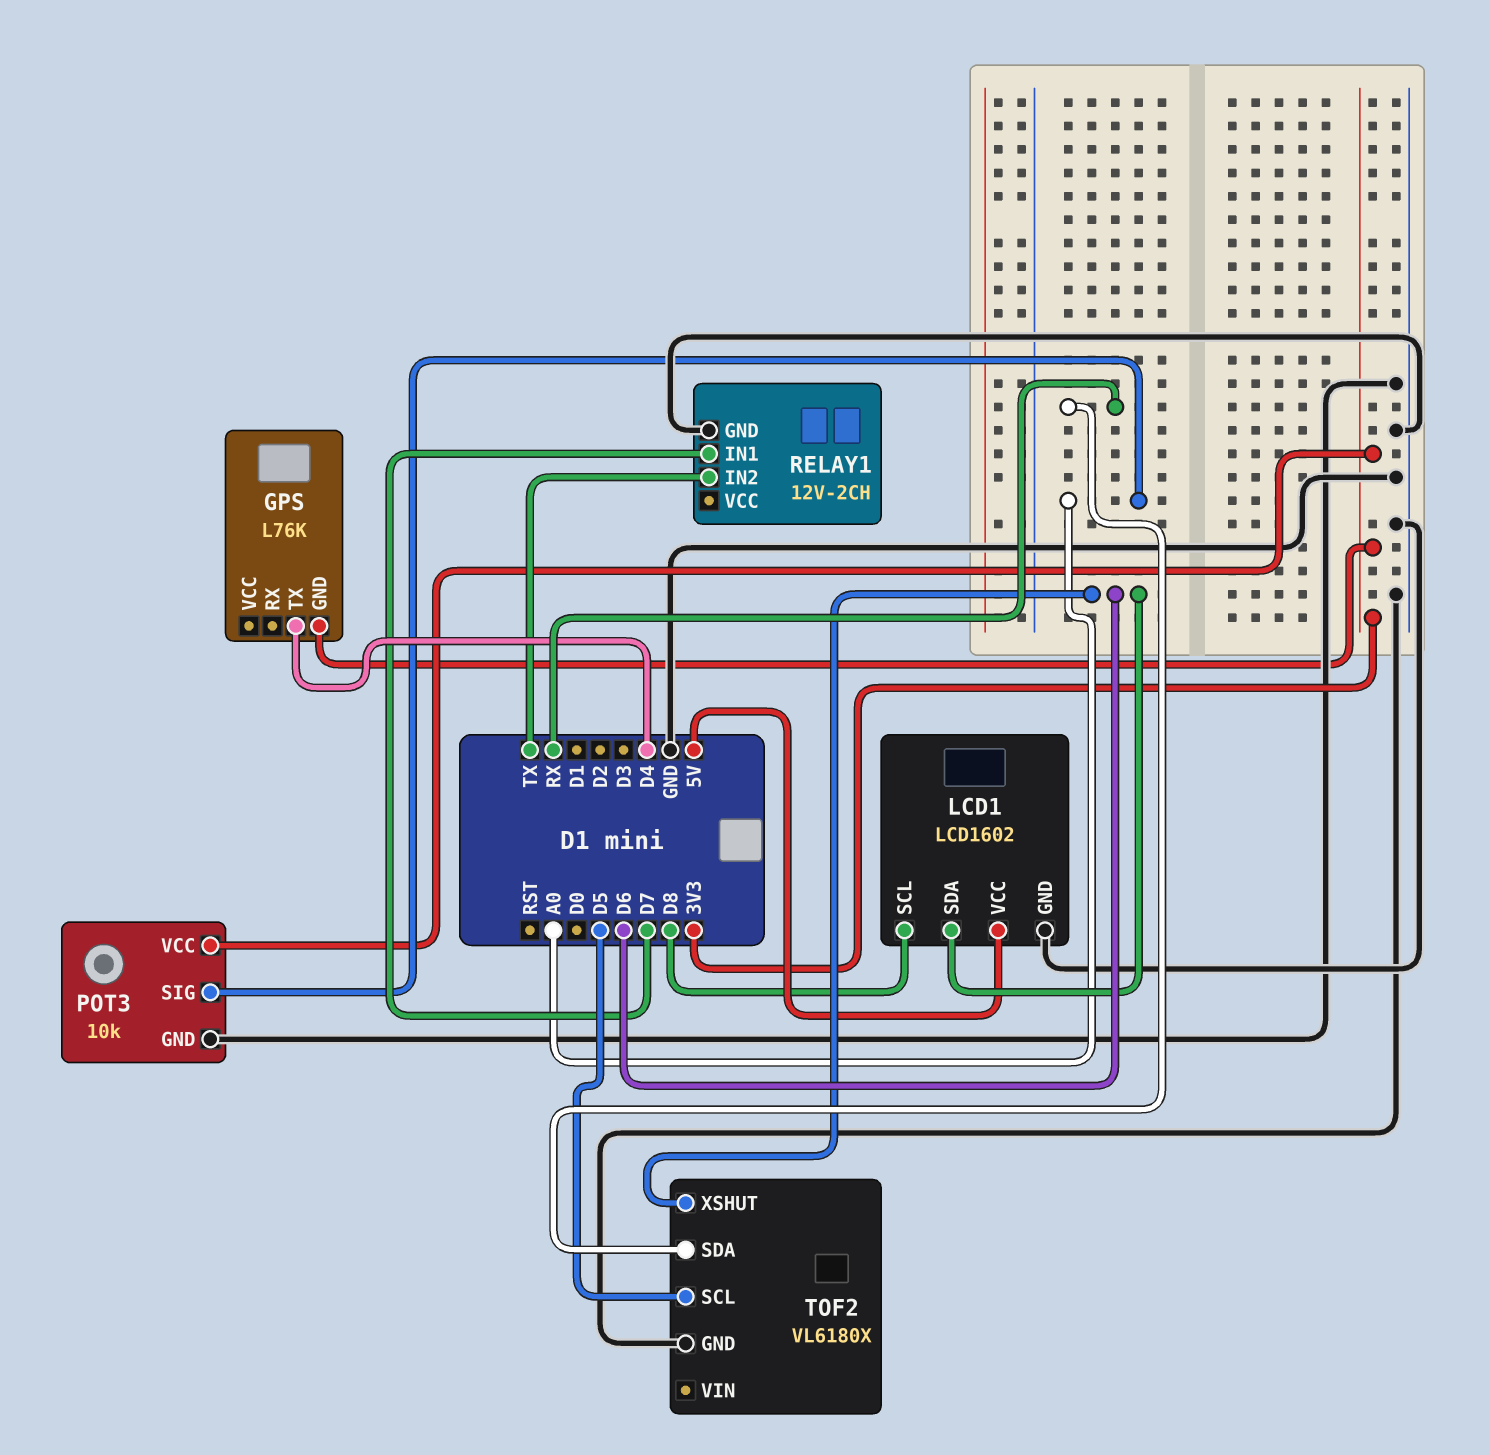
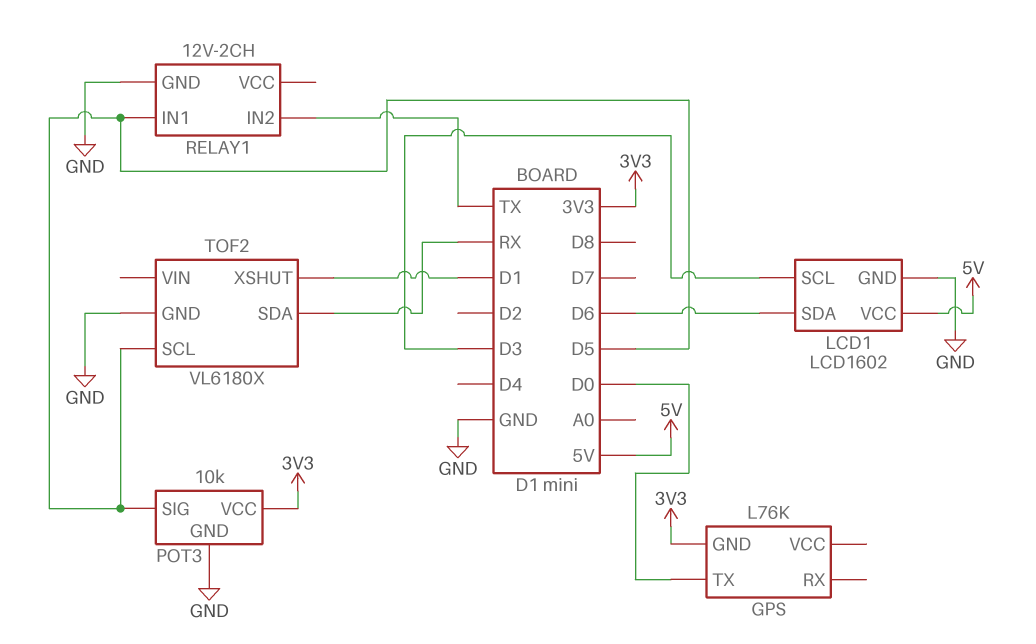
GPS pin TX: D4 -> D0
LCD1 pin SCL: D8 -> D3
POT3 pin SIG: A0 -> D5
RELAY1 pin IN1: D7 -> D5
TOF2 pin XSHUT: D6 -> D1

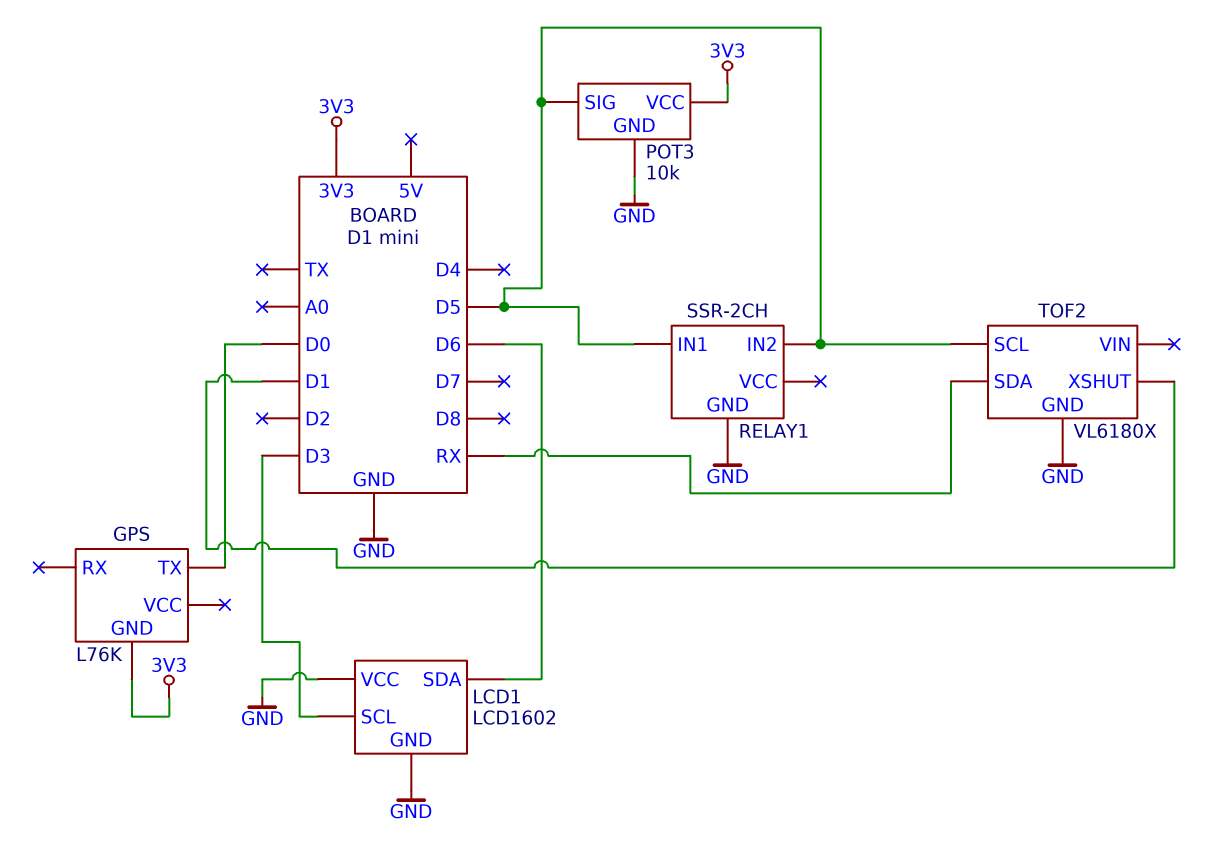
LCD1 pin VCC: 5V -> GND
RELAY1: 12V-2CH -> SSR-2CH
RELAY1 pin IN2: TX -> D5

